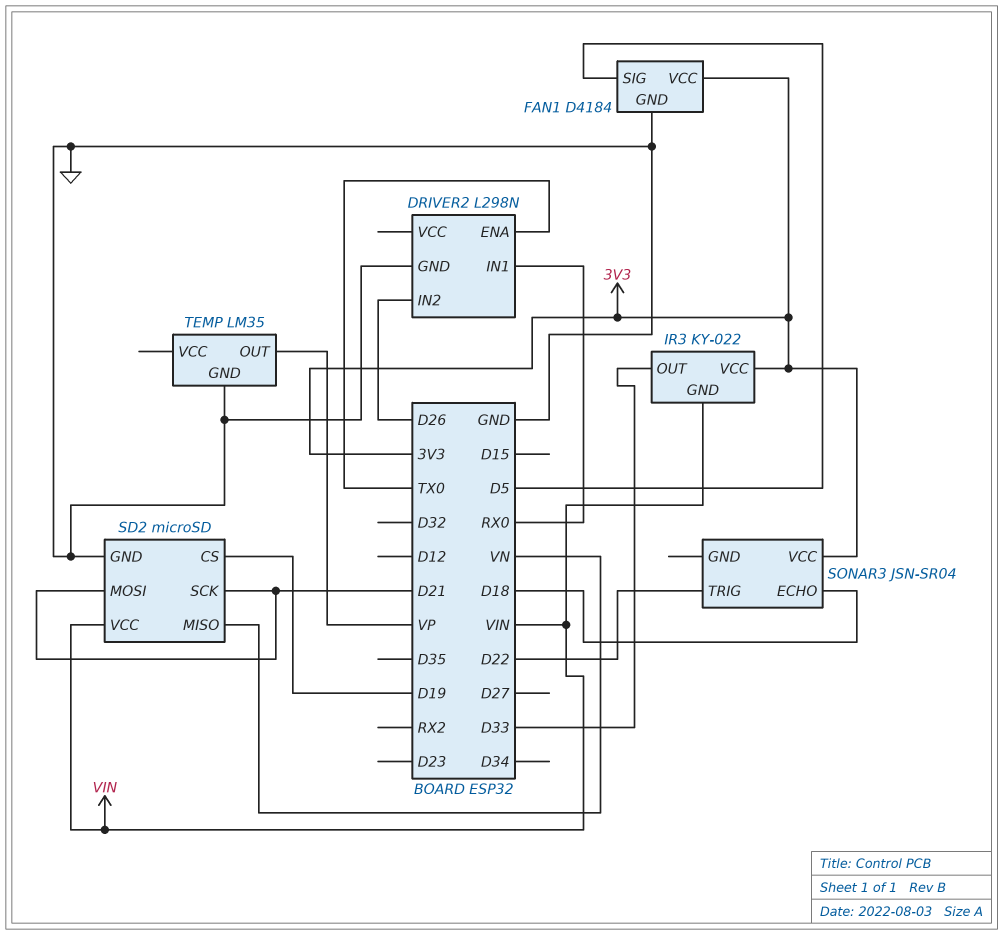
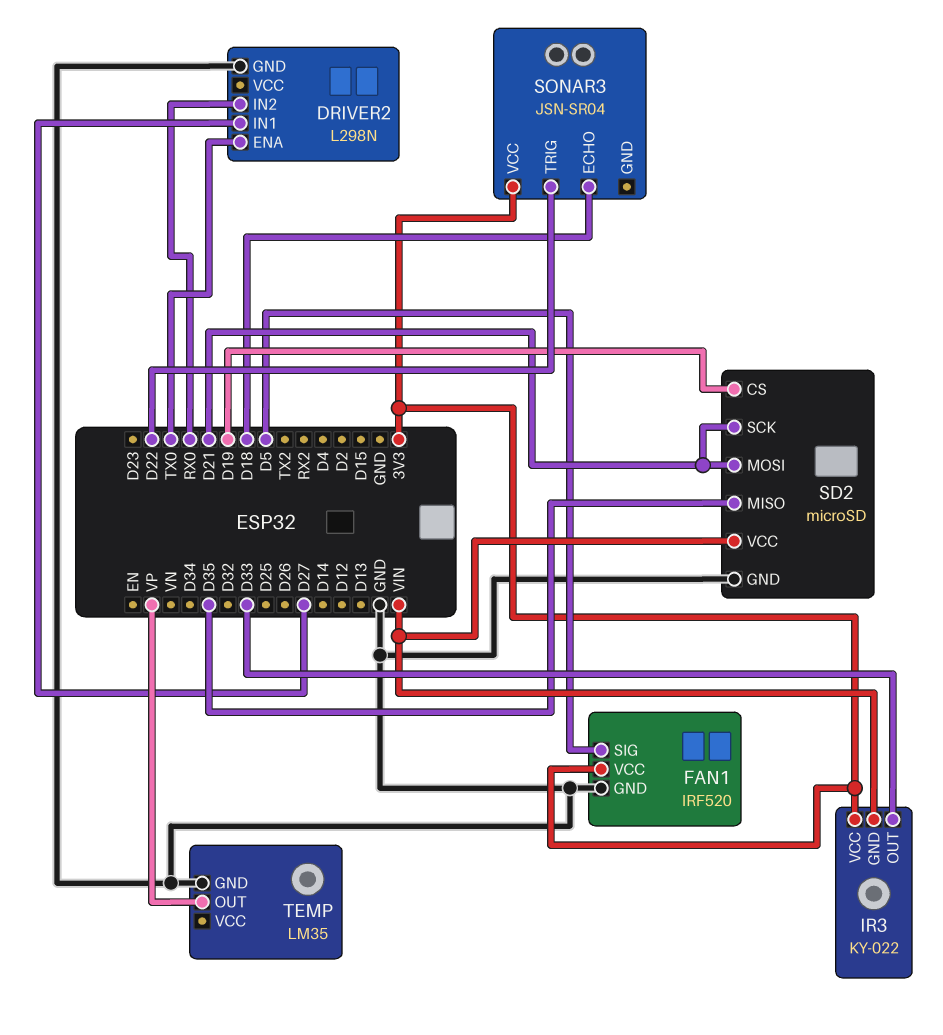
DRIVER2 pin IN1: RX0 -> D27
DRIVER2 pin IN2: D26 -> RX0
FAN1: D4184 -> IRF520
SD2 pin MISO: VN -> D35

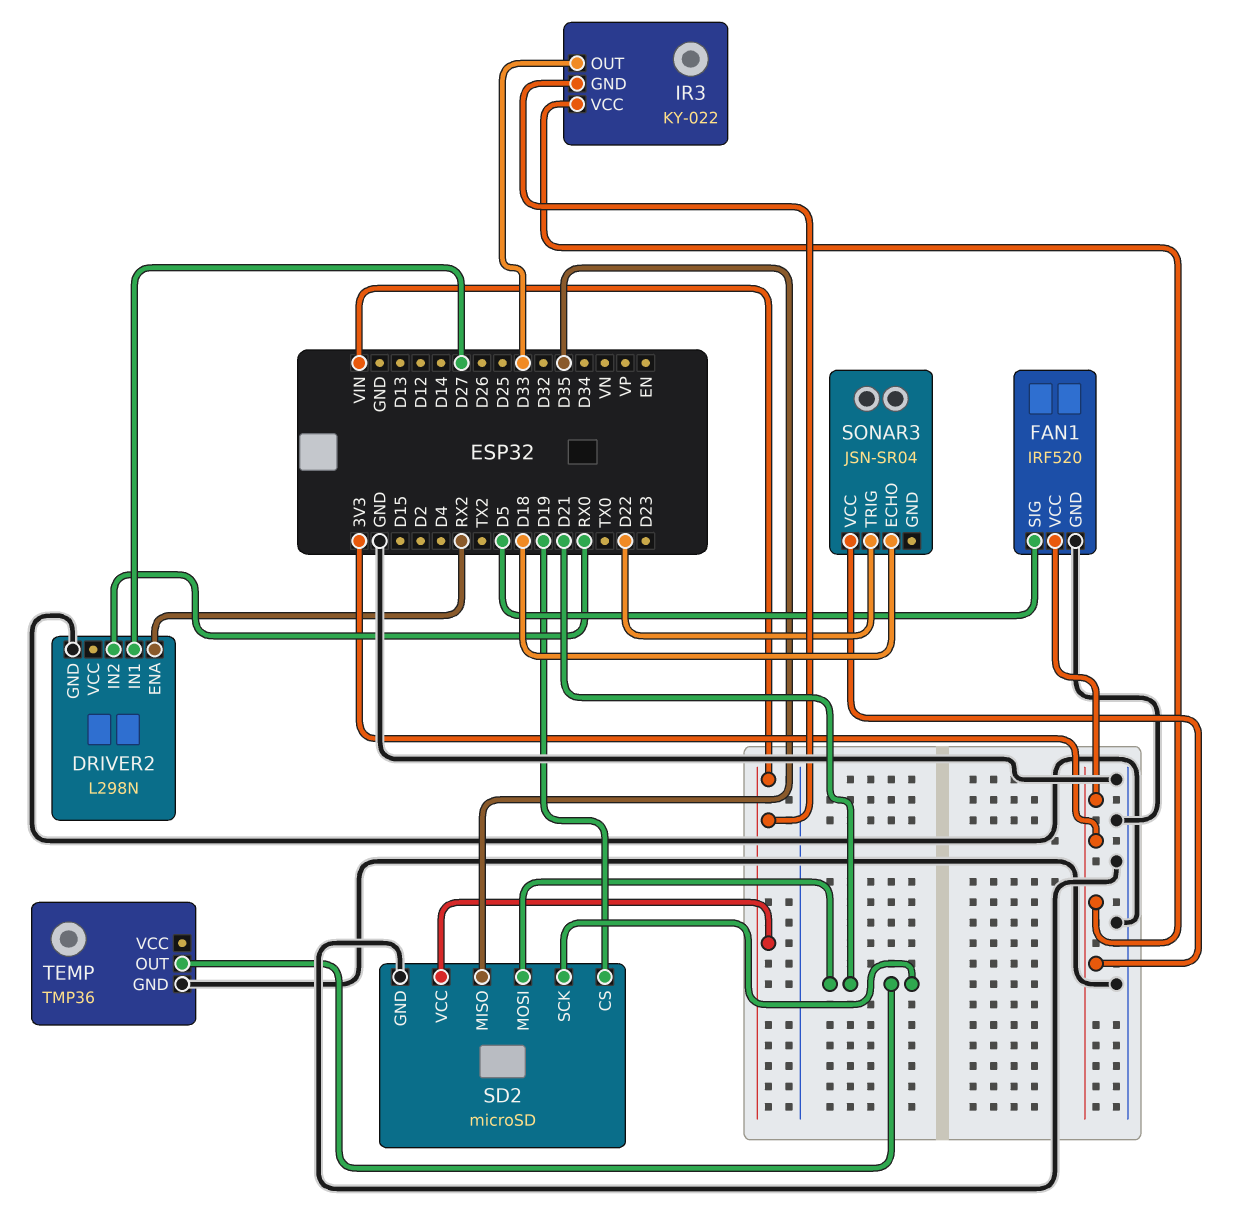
DRIVER2 pin ENA: TX0 -> RX2
TEMP: LM35 -> TMP36
TEMP pin OUT: VP -> D21

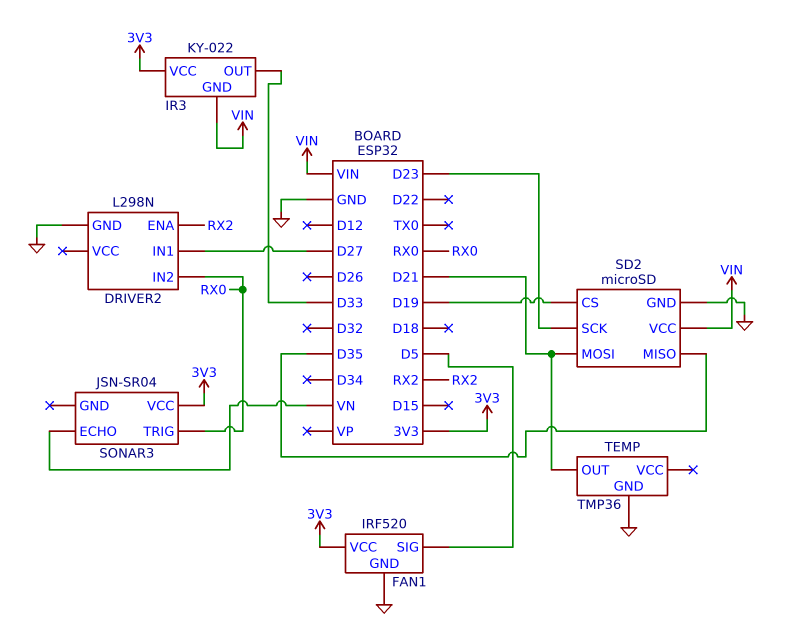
SD2 pin SCK: D21 -> D23
SONAR3 pin ECHO: D18 -> VN
SONAR3 pin TRIG: D22 -> RX0

